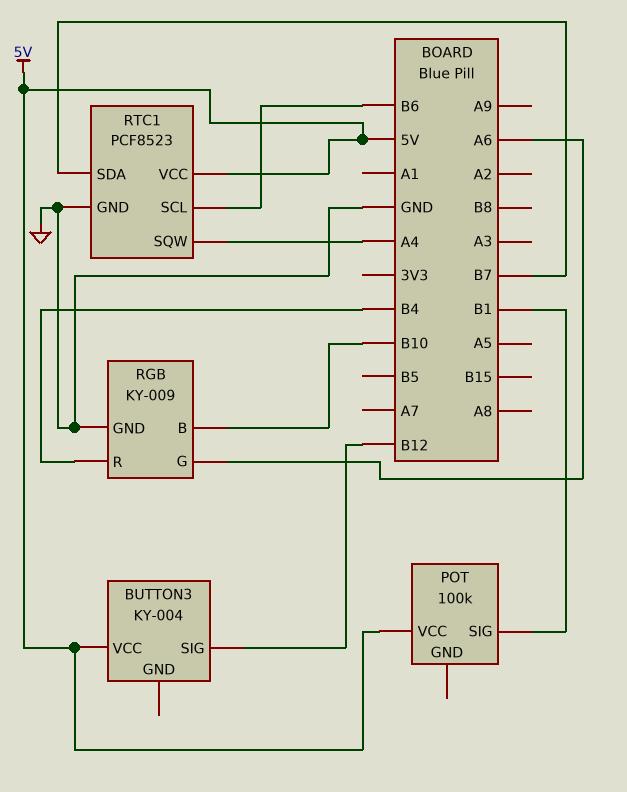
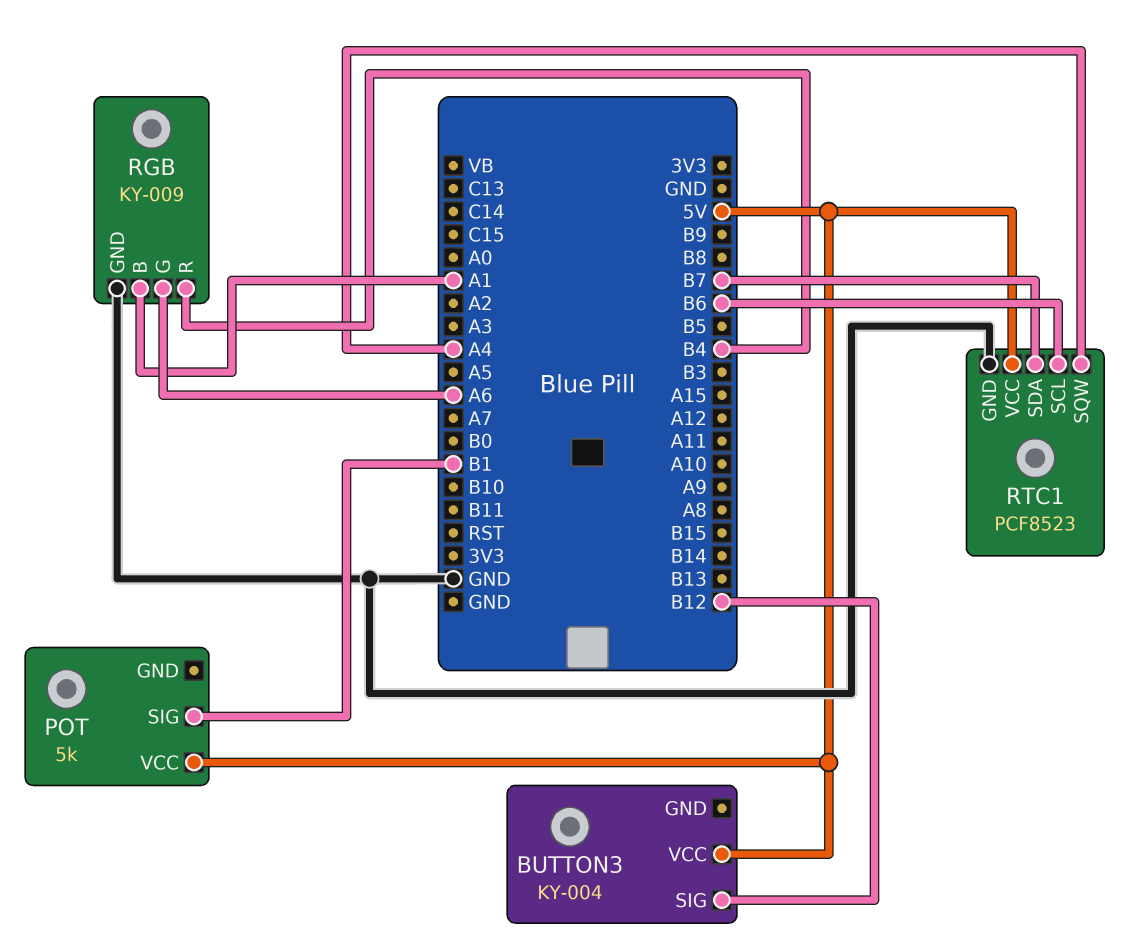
POT: 100k -> 5k
RGB pin B: B10 -> A1

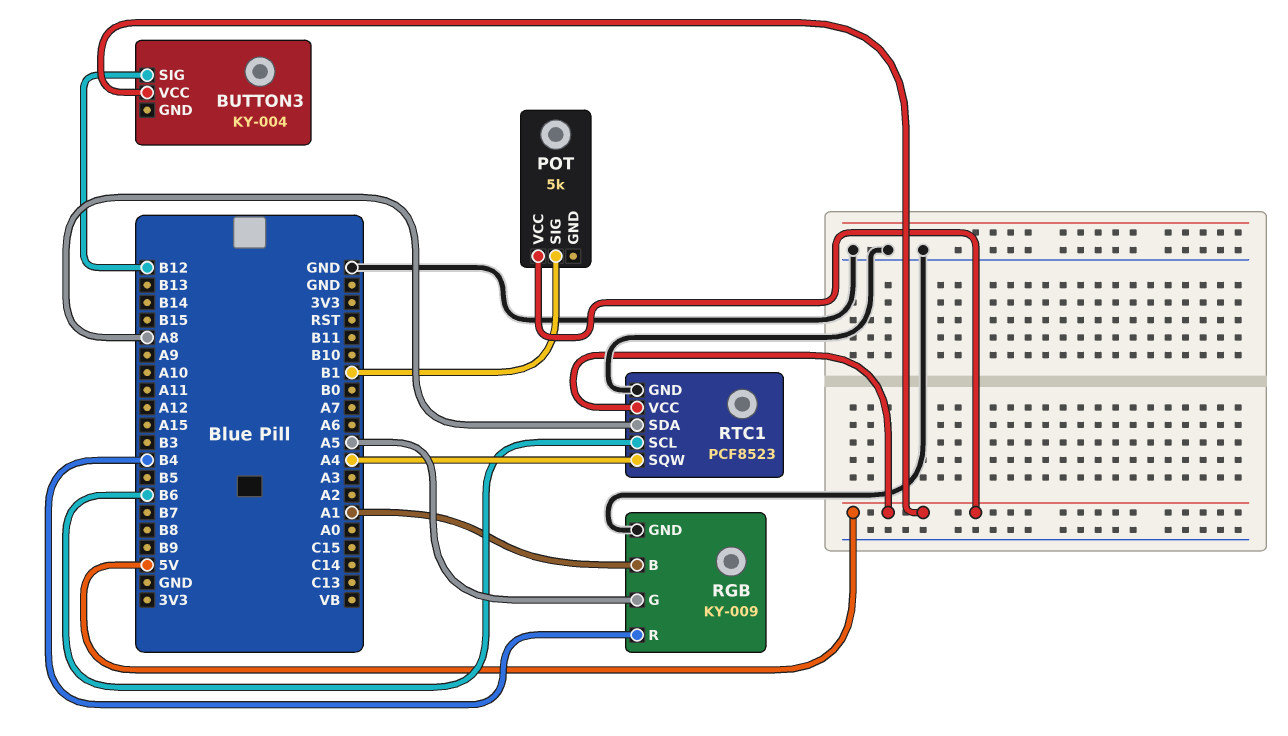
RGB pin G: A6 -> A5
RTC1 pin SDA: B7 -> A8

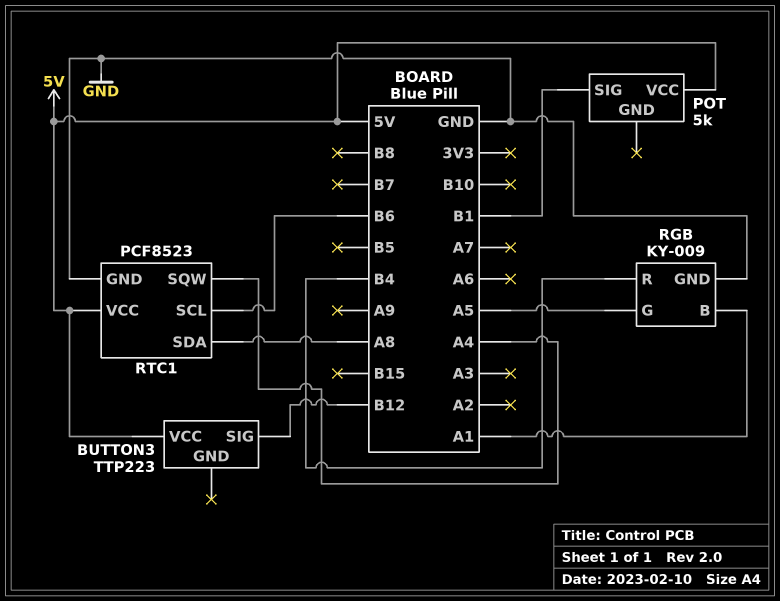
BUTTON3: KY-004 -> TTP223

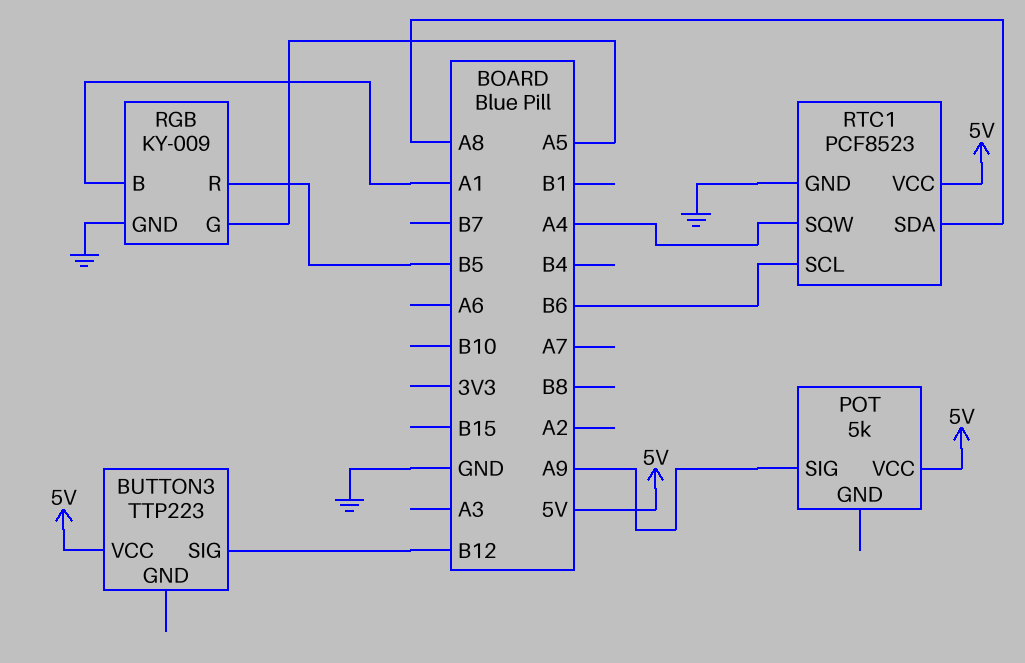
POT pin SIG: B1 -> A9
RGB pin R: B4 -> B5

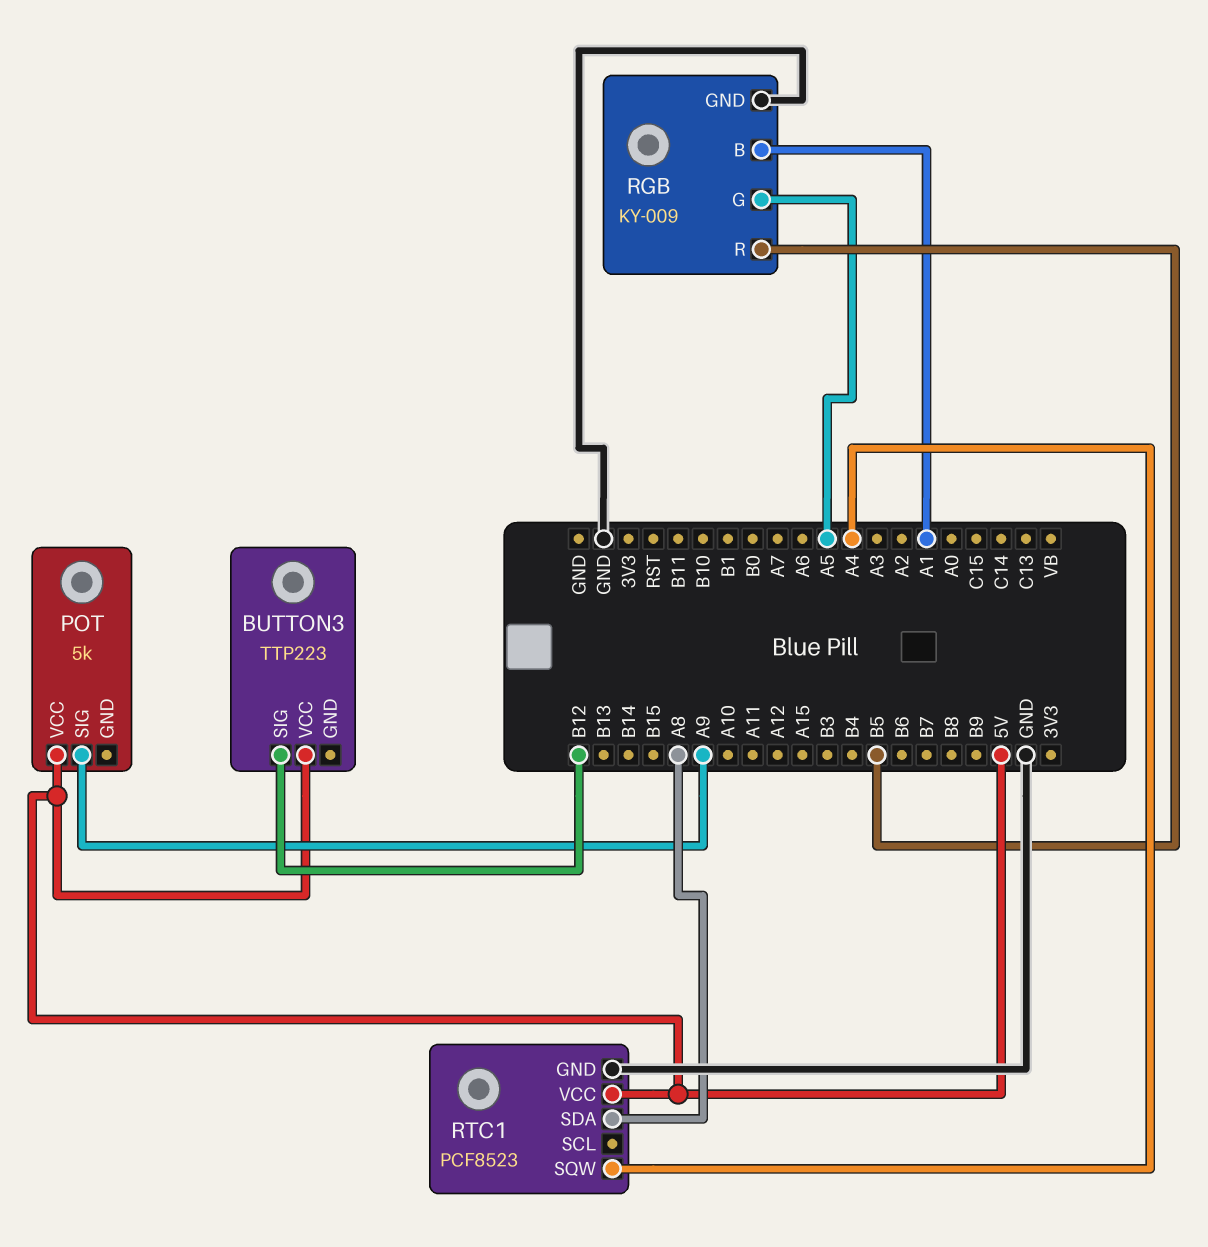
RTC1 pin SCL: B6 -> none

